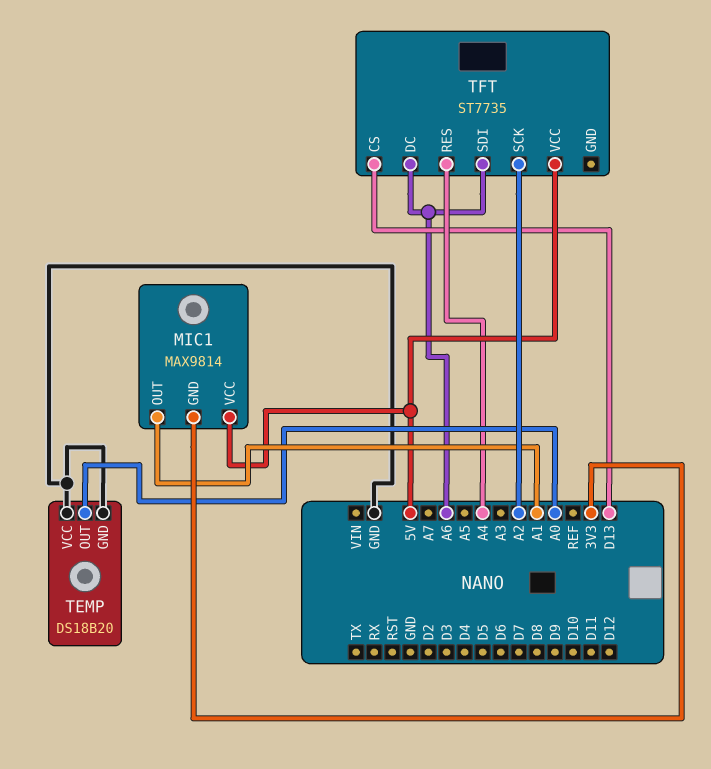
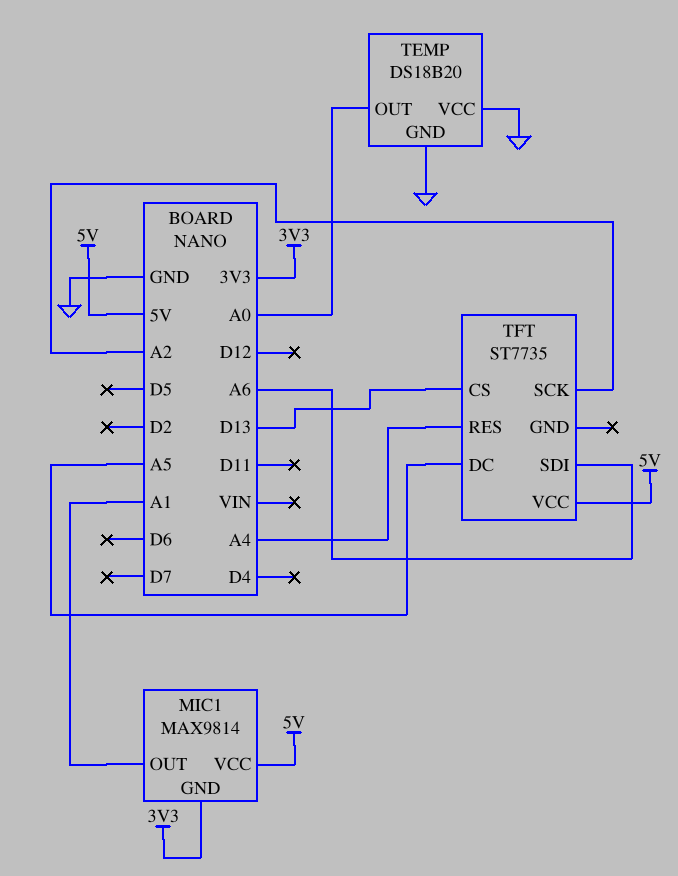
TFT pin DC: A6 -> A5

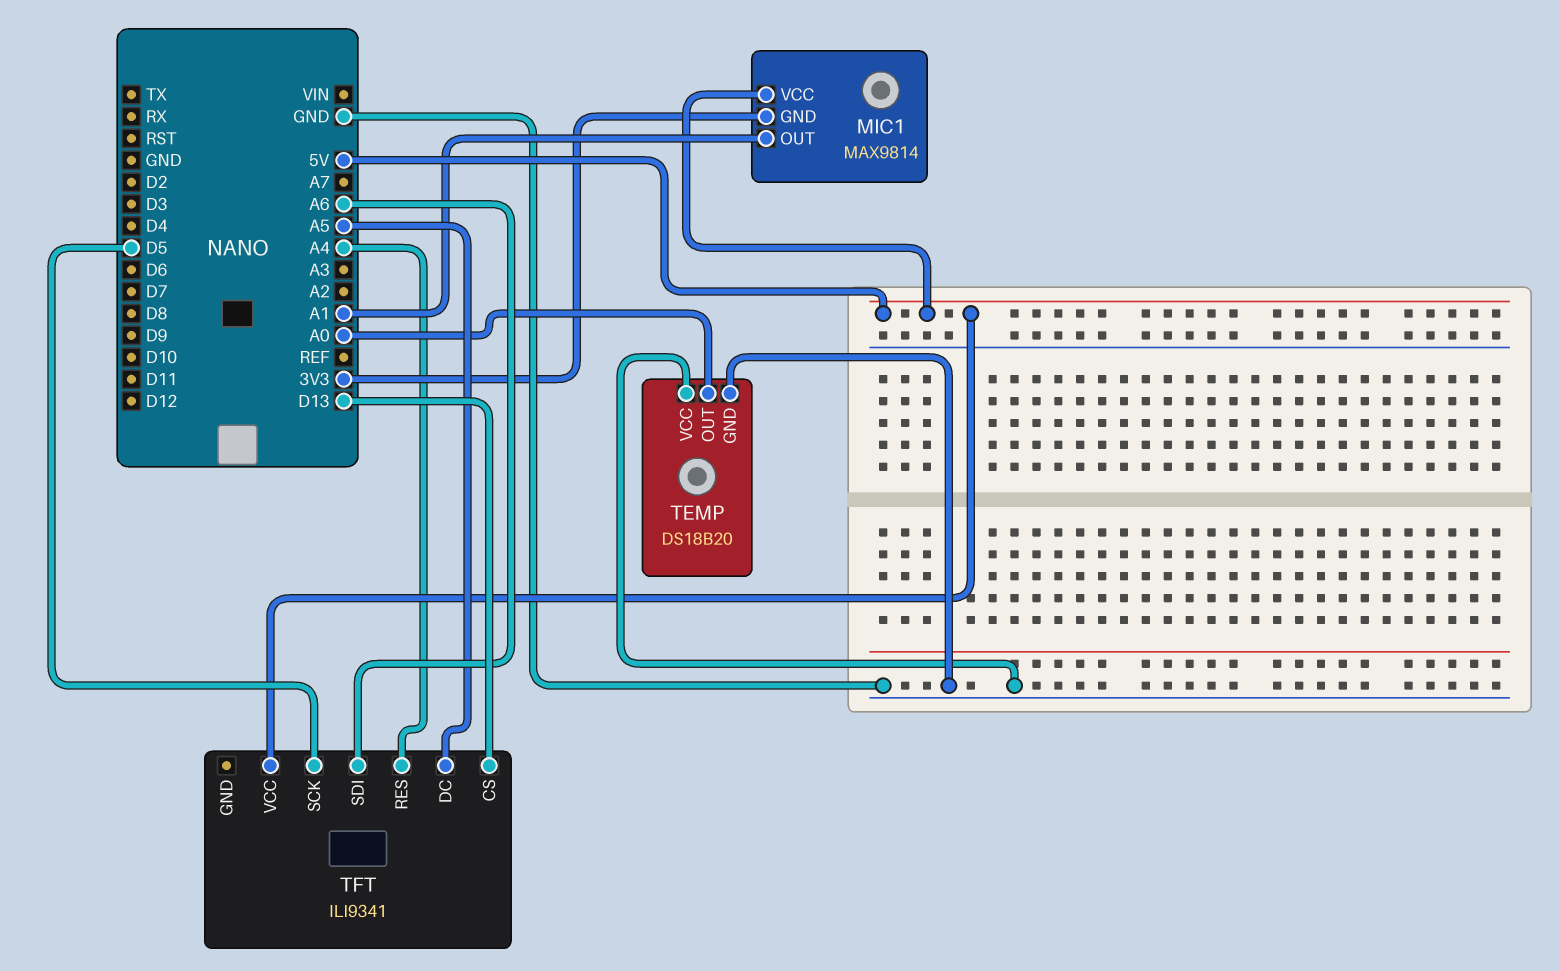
TFT: ST7735 -> ILI9341
TFT pin SCK: A2 -> D5

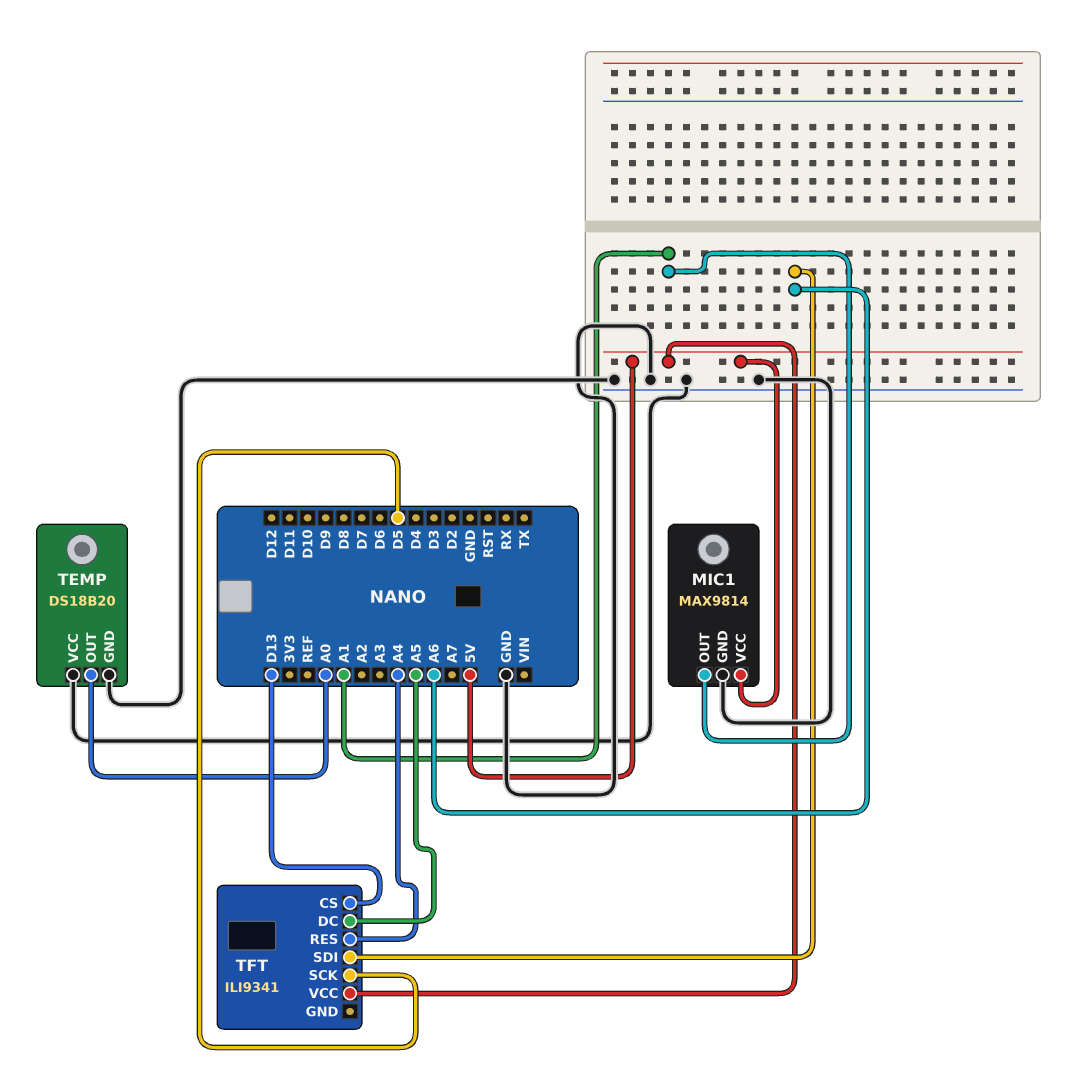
MIC1 pin GND: 3V3 -> GND

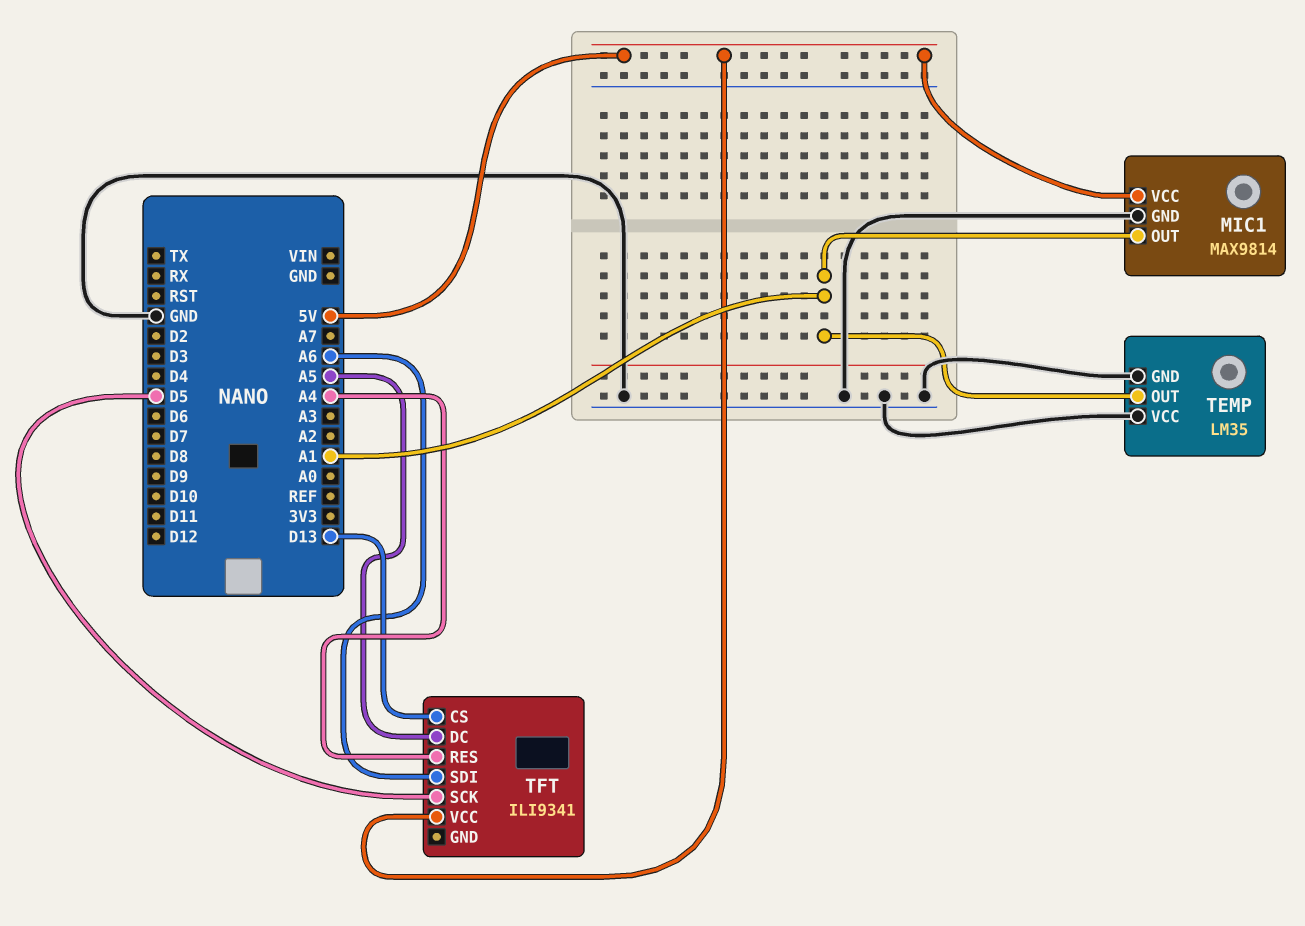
TEMP: DS18B20 -> LM35
TEMP pin OUT: A0 -> A1

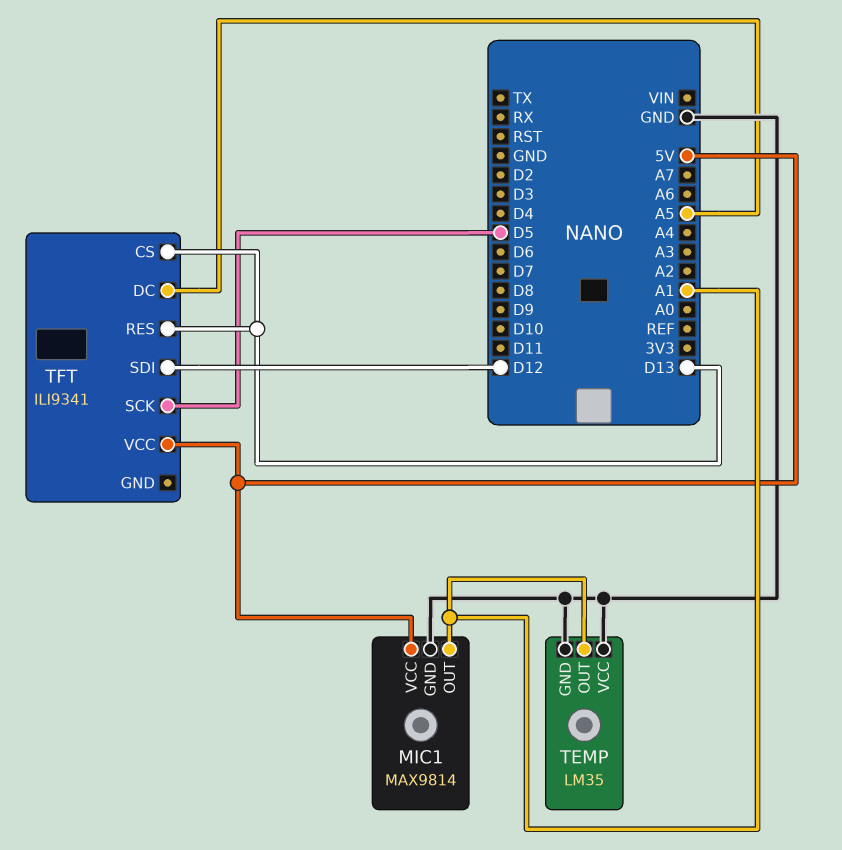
TFT pin RES: A4 -> D13
TFT pin SDI: A6 -> D12

